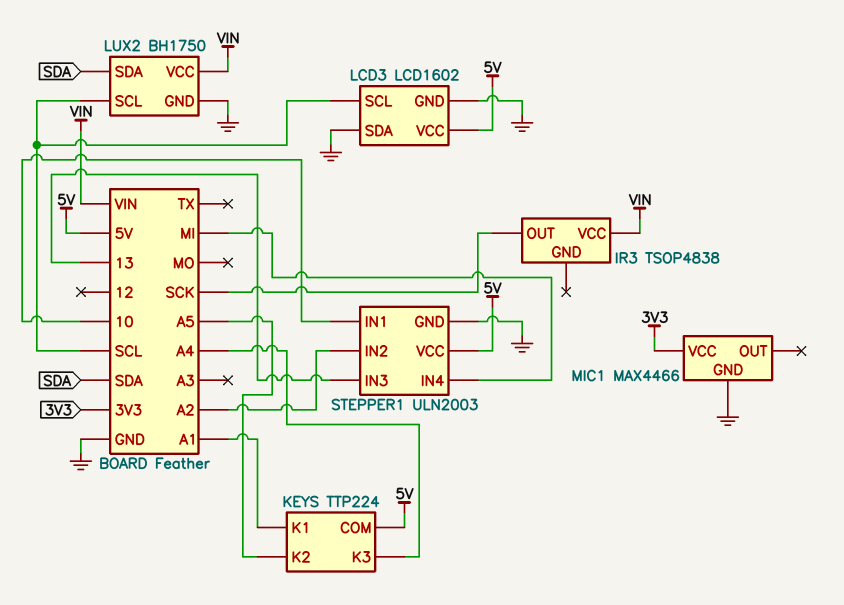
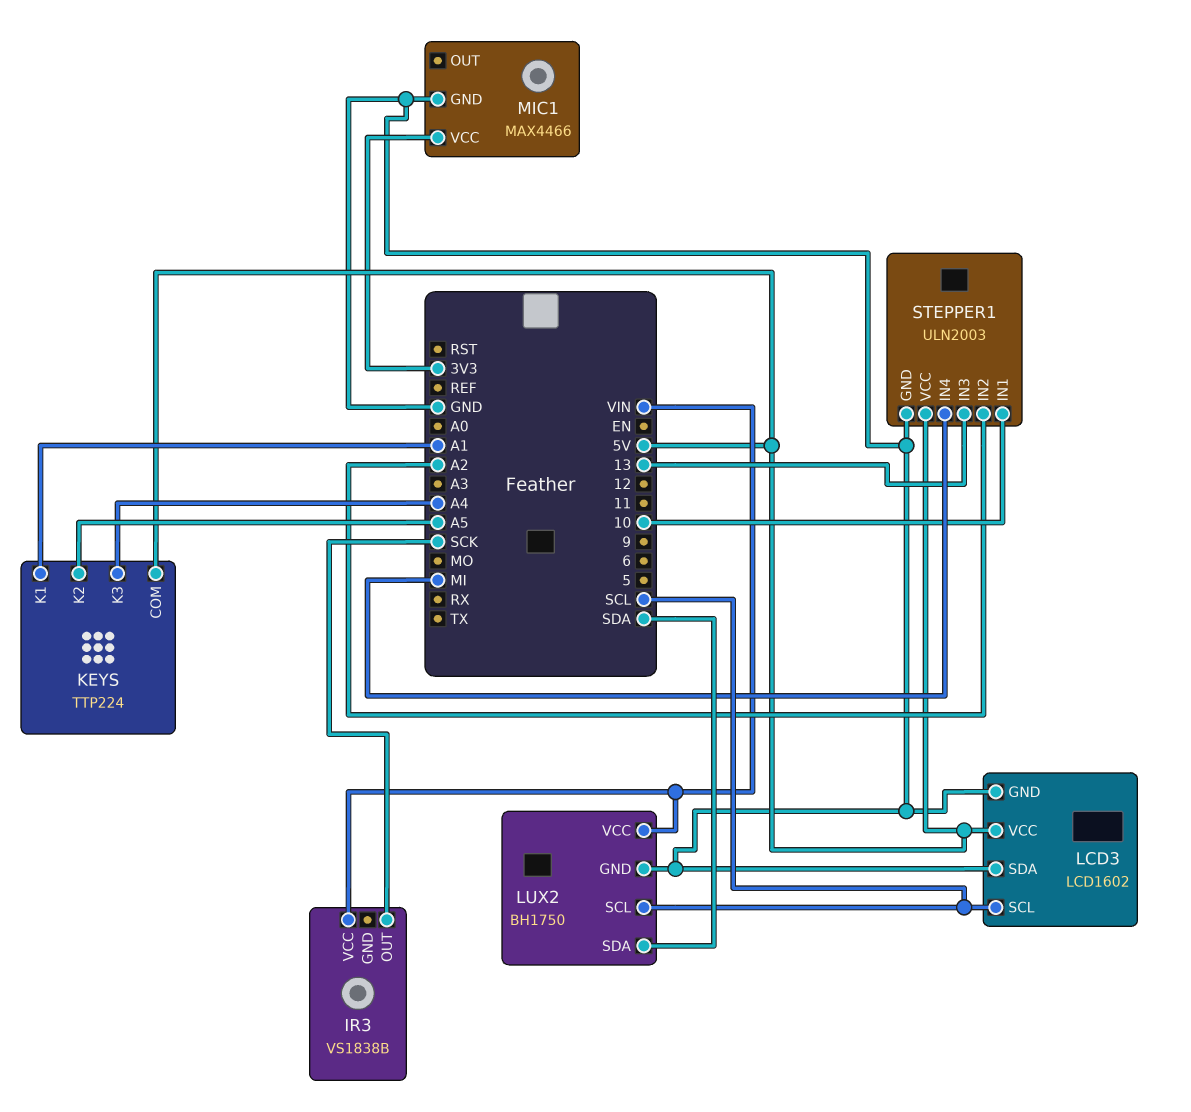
IR3: TSOP4838 -> VS1838B

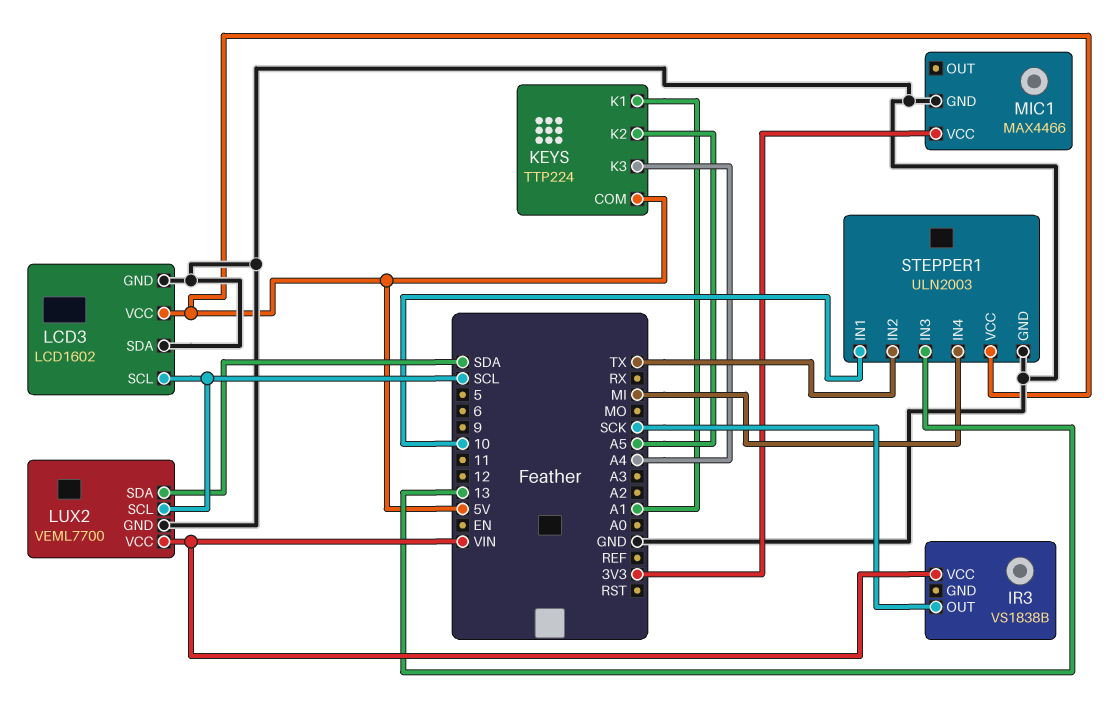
LUX2: BH1750 -> VEML7700
STEPPER1 pin IN2: A2 -> TX

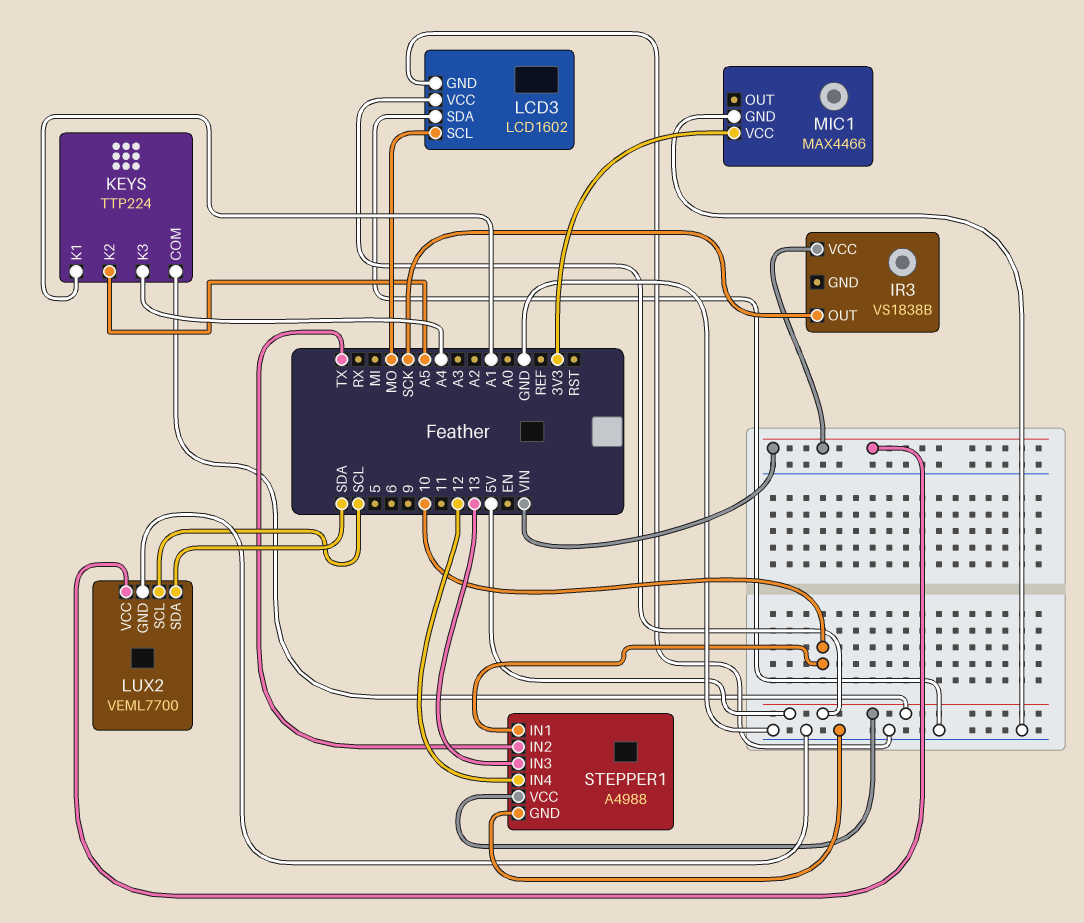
LCD3 pin SCL: SCL -> MO
STEPPER1: ULN2003 -> A4988
STEPPER1 pin IN4: MI -> 12

